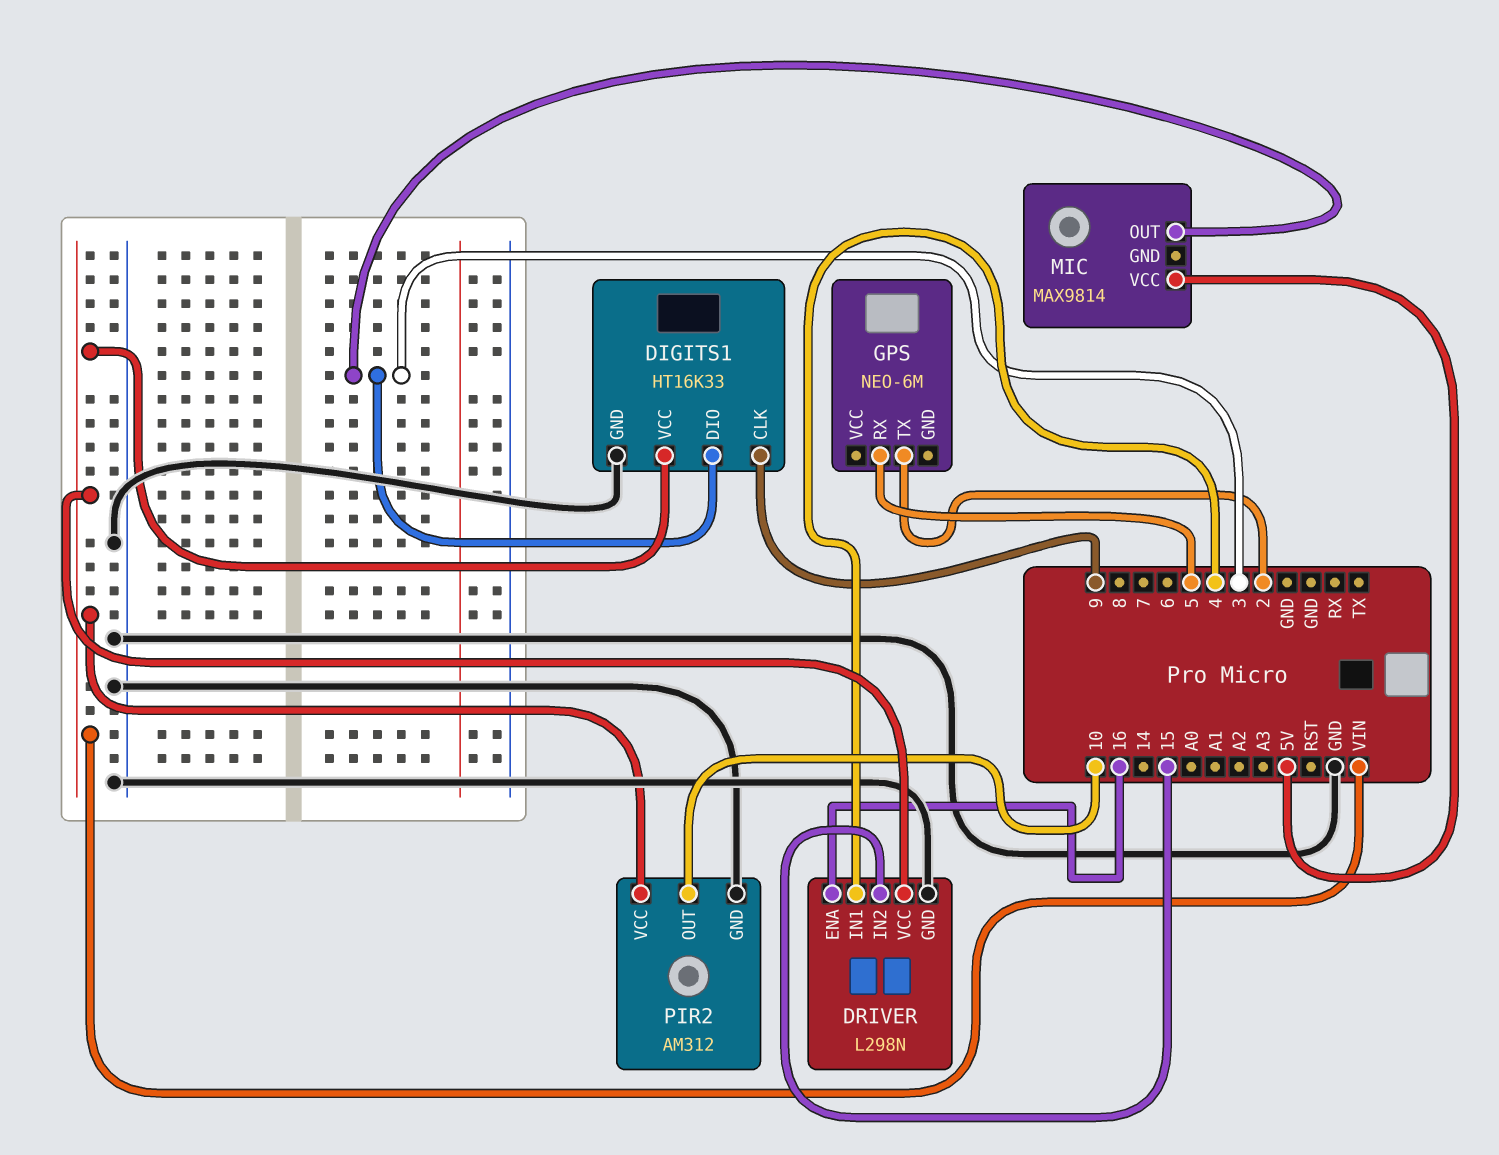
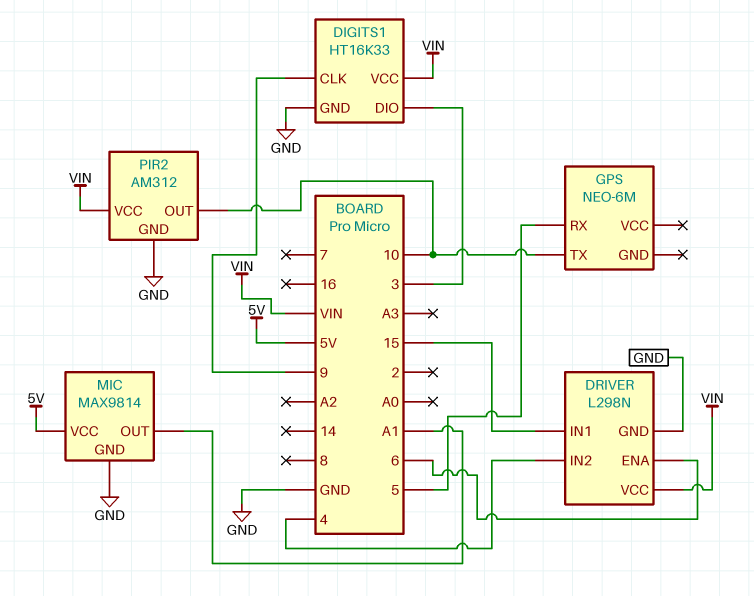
DRIVER pin ENA: 16 -> 6
DRIVER pin IN1: 4 -> 15
DRIVER pin IN2: 15 -> 4
GPS pin TX: 2 -> 10
MIC pin GND: none -> GND
MIC pin OUT: 3 -> A1

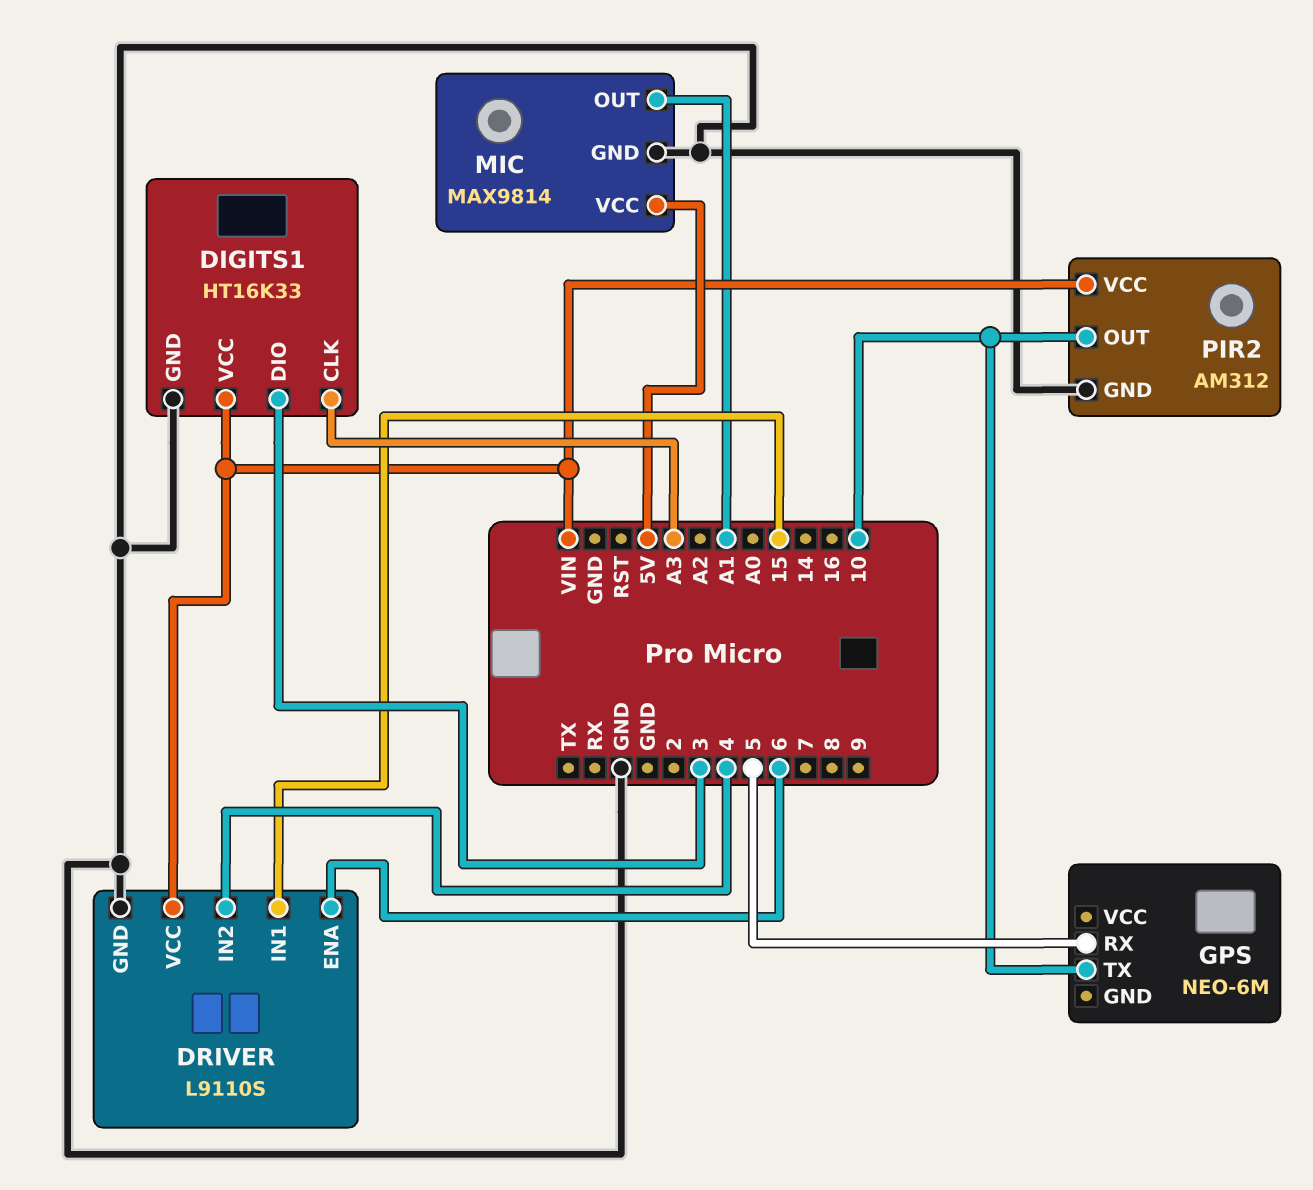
DIGITS1 pin CLK: 9 -> A3
DRIVER: L298N -> L9110S

